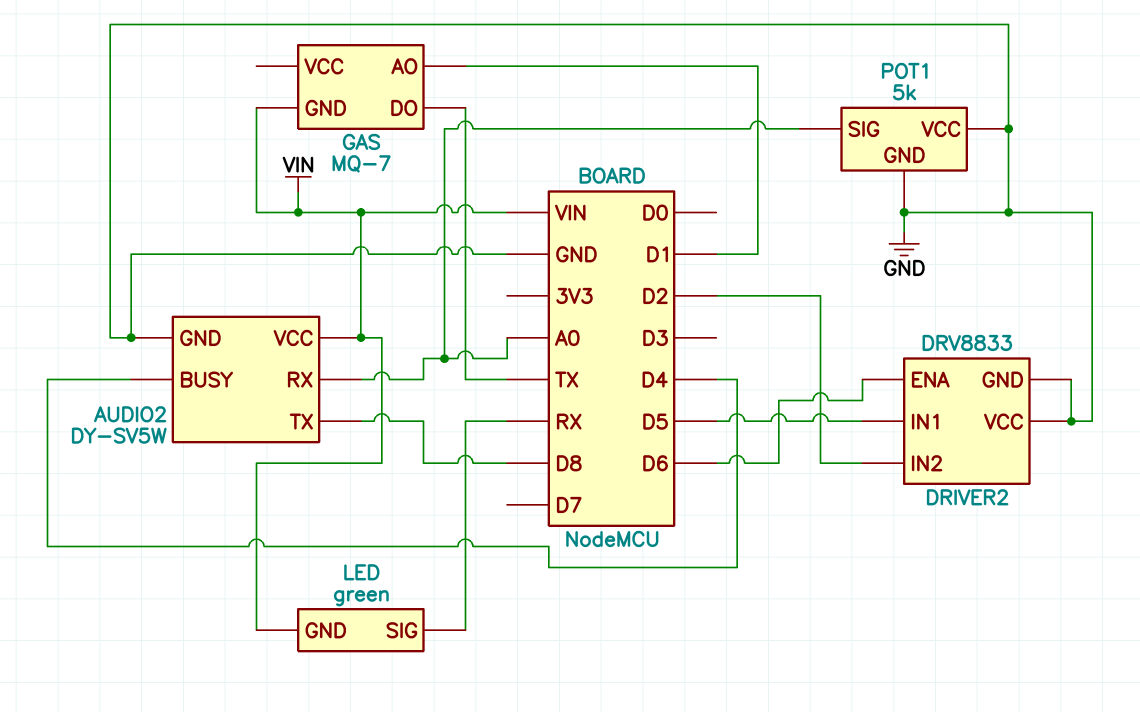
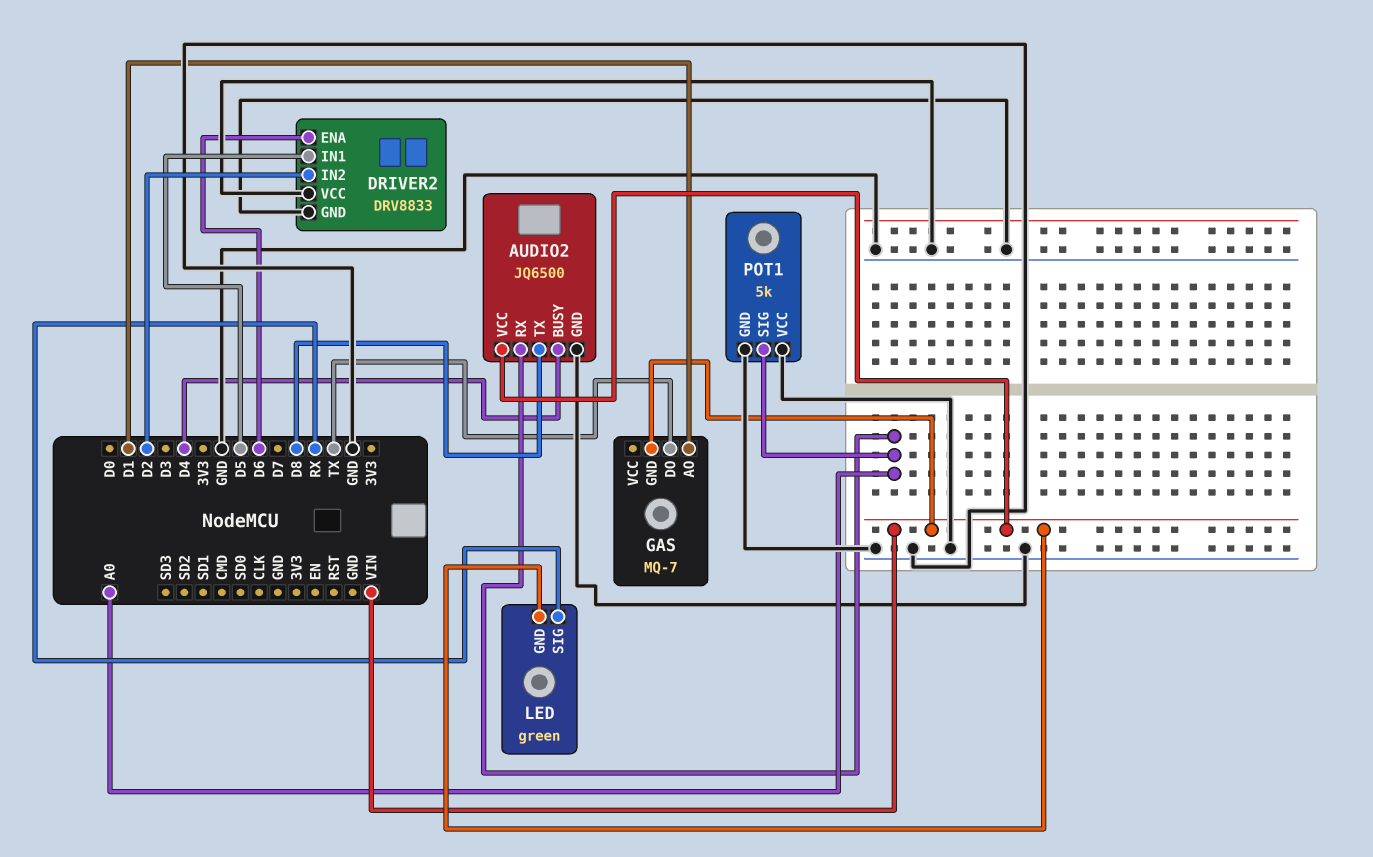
AUDIO2: DY-SV5W -> JQ6500

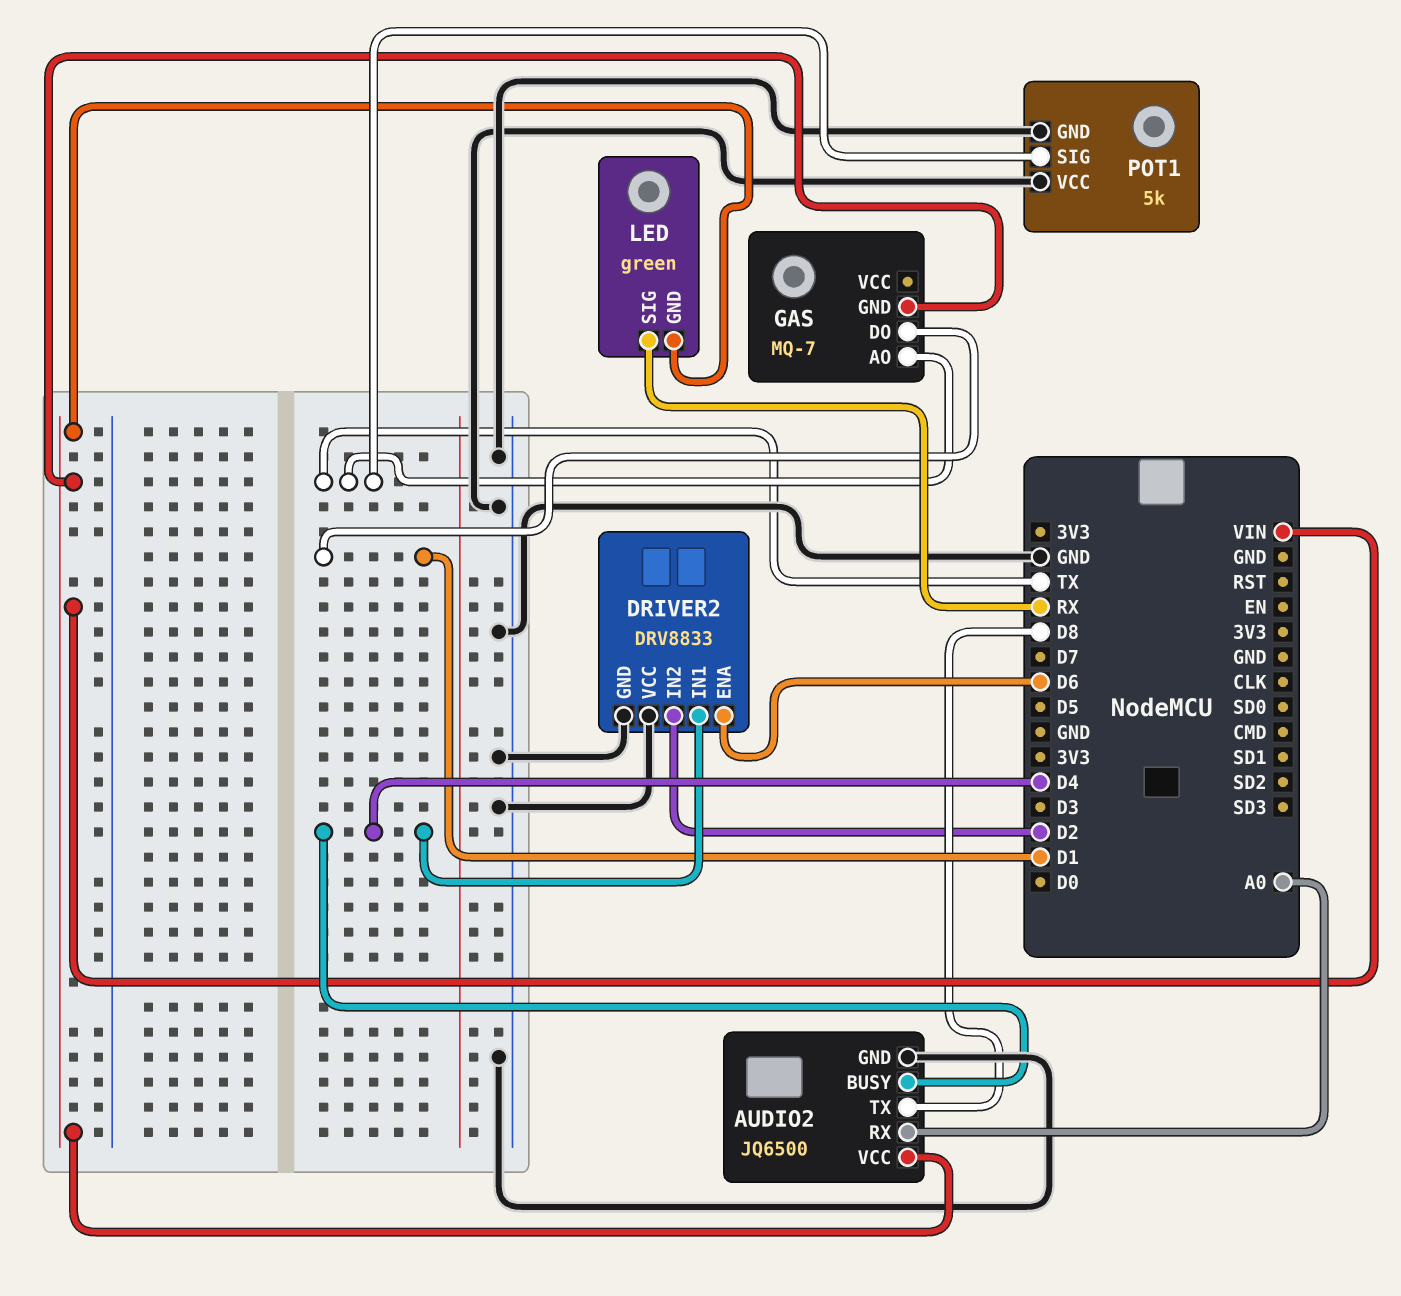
DRIVER2 pin IN1: D5 -> D4
GAS pin AO: D1 -> TX
GAS pin DO: TX -> D1
POT1 pin SIG: A0 -> TX

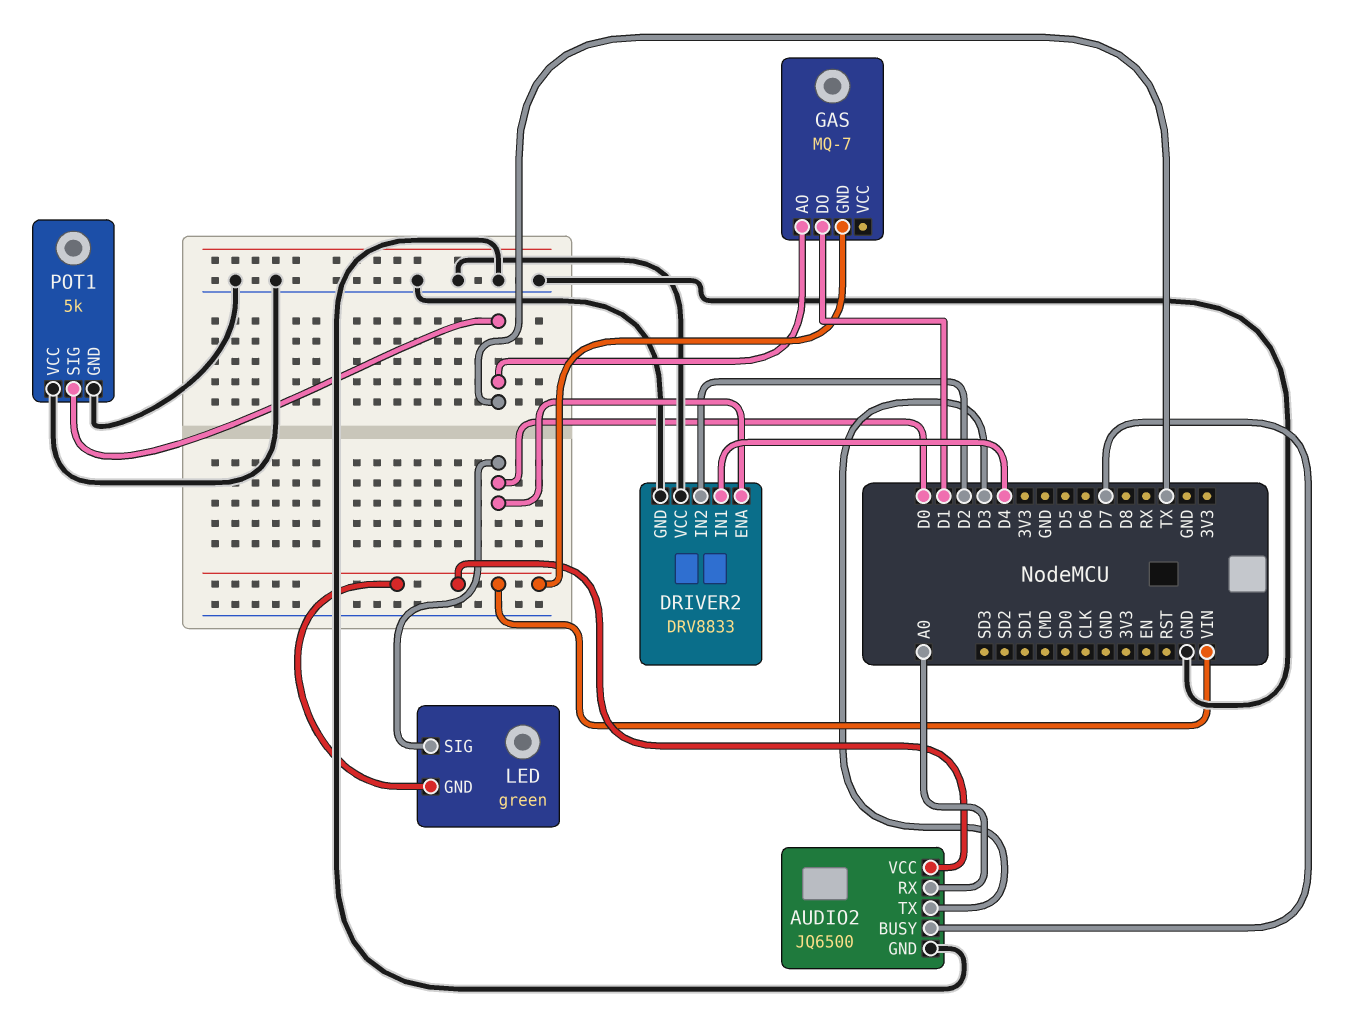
AUDIO2 pin BUSY: D4 -> D7
AUDIO2 pin TX: D8 -> D3
DRIVER2 pin ENA: D6 -> D0
LED pin SIG: RX -> D0

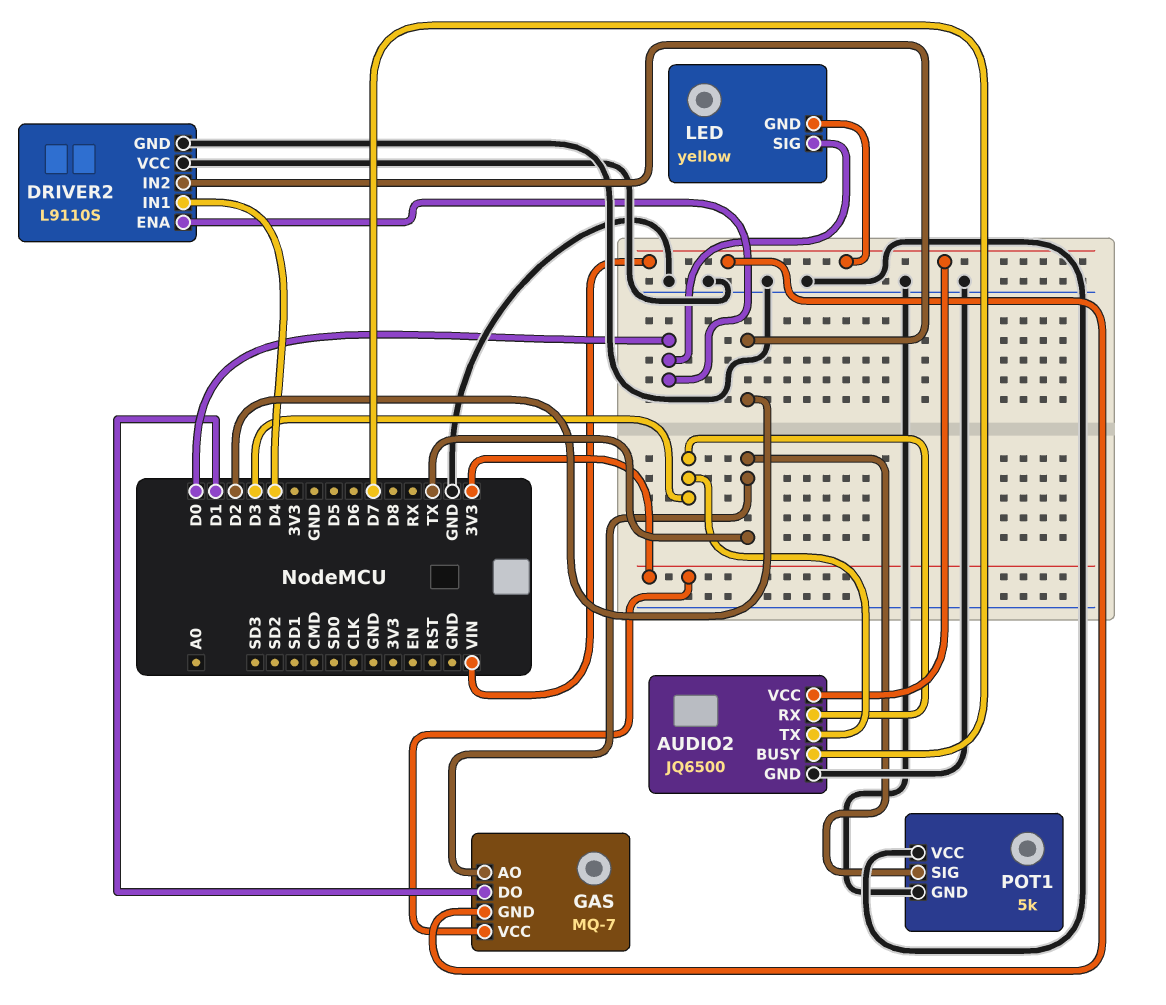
AUDIO2 pin RX: A0 -> D3
DRIVER2: DRV8833 -> L9110S
GAS pin VCC: none -> 3V3
LED: green -> yellow

